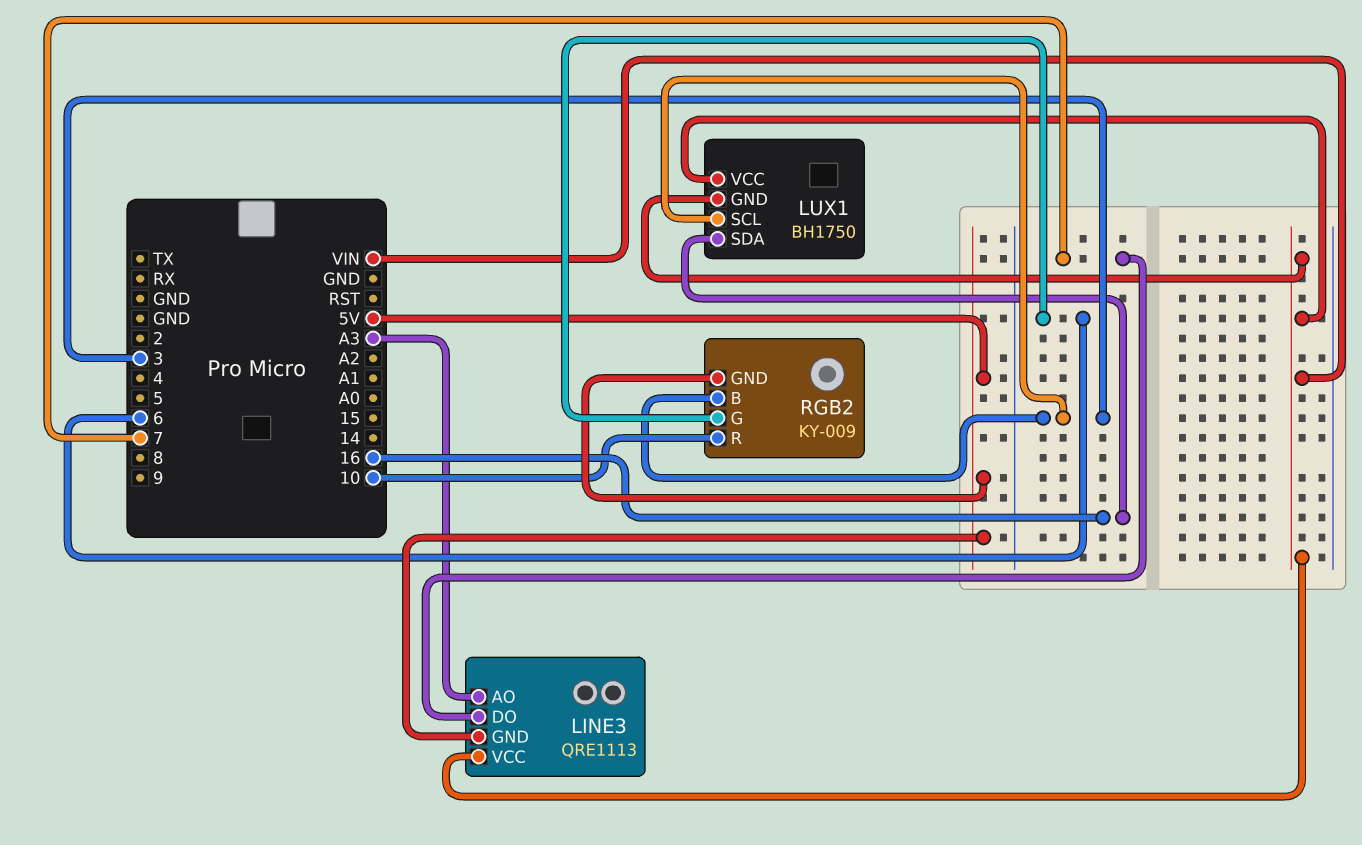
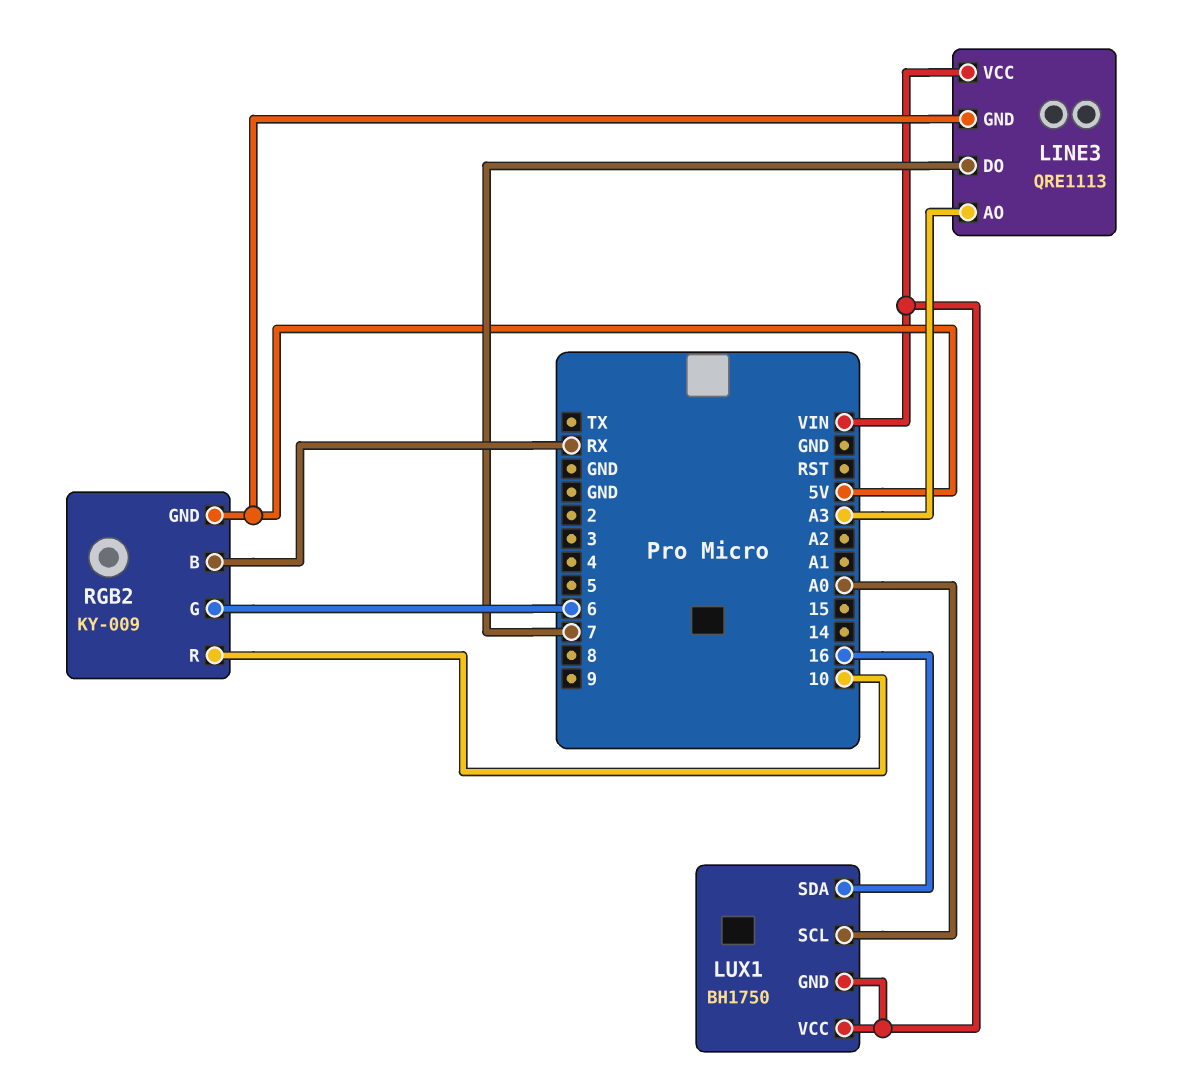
LUX1 pin SCL: 3 -> A0
RGB2 pin B: 3 -> RX

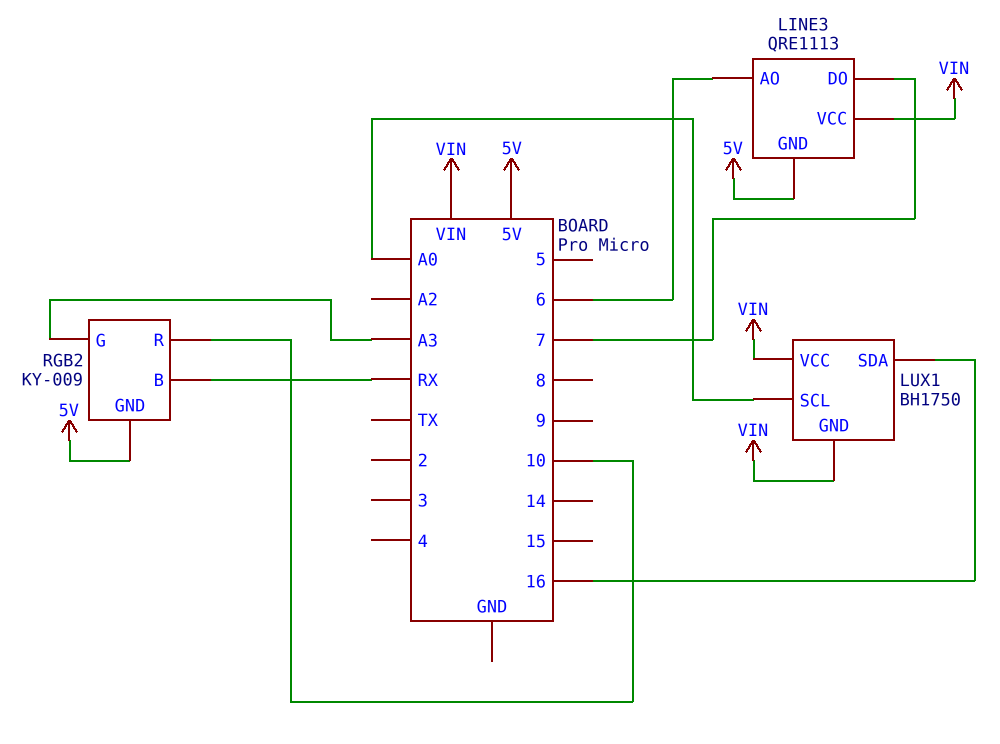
LINE3 pin AO: A3 -> 6
RGB2 pin G: 6 -> A3

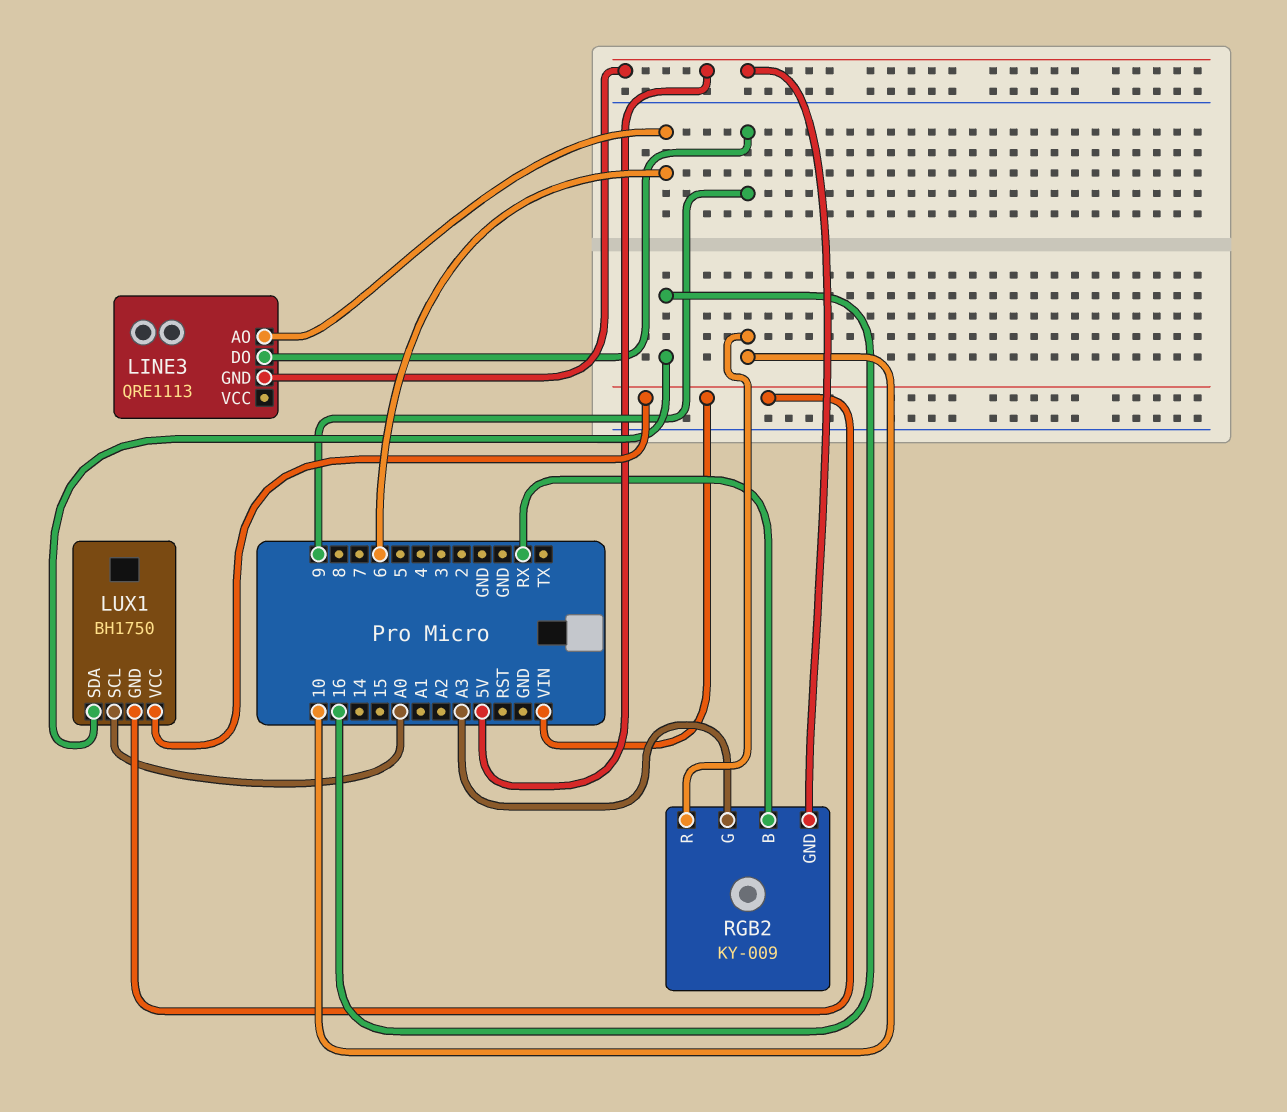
LINE3 pin DO: 7 -> 9
LINE3 pin VCC: VIN -> none

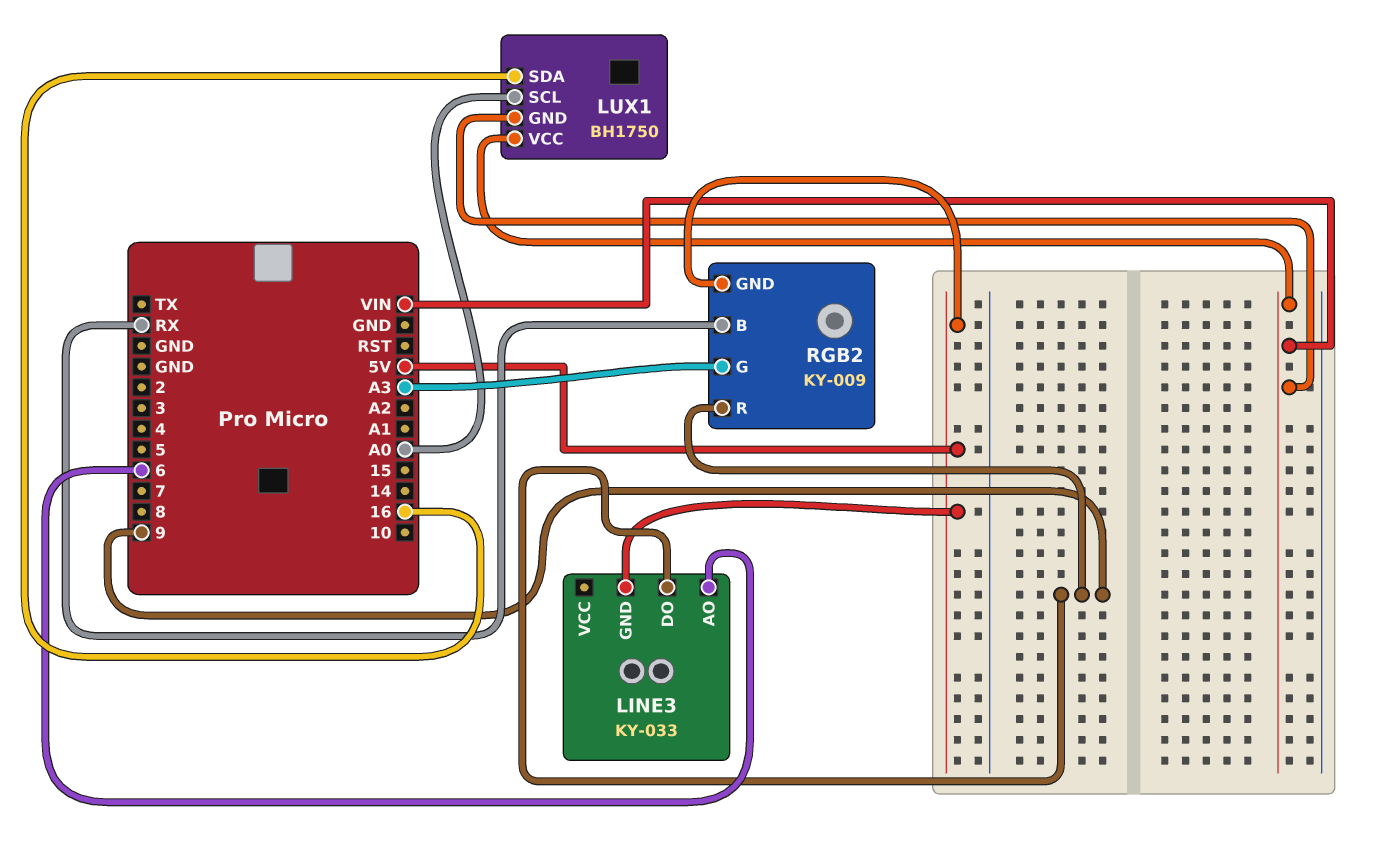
LINE3: QRE1113 -> KY-033
RGB2 pin R: 10 -> 9

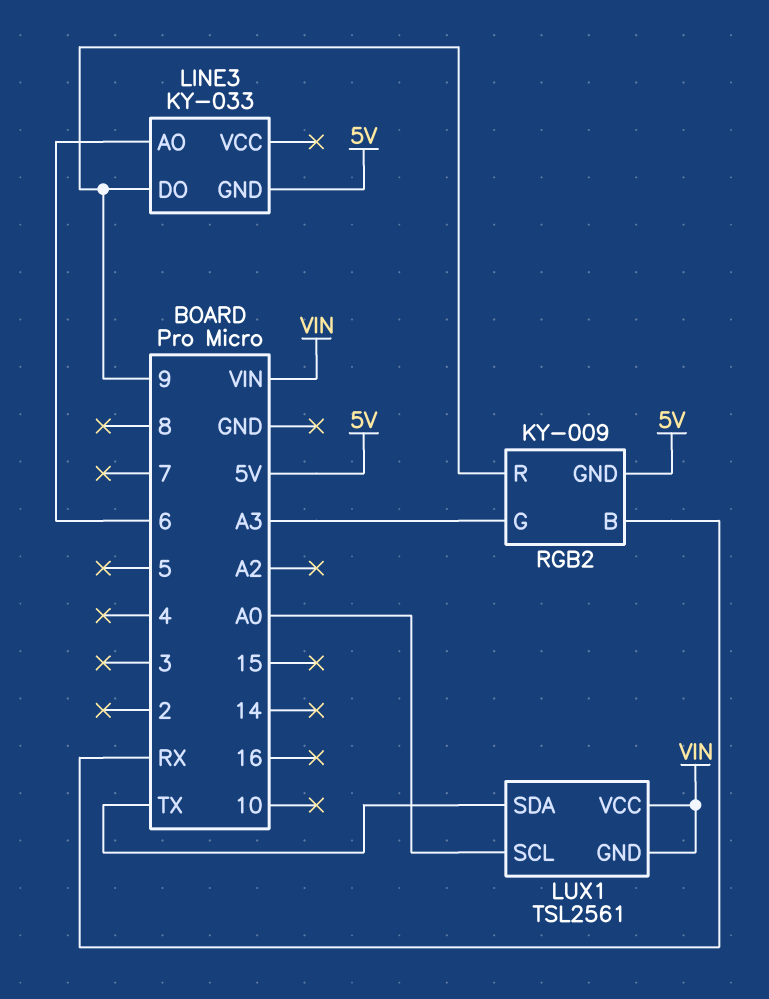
LUX1: BH1750 -> TSL2561
LUX1 pin SDA: 16 -> TX

